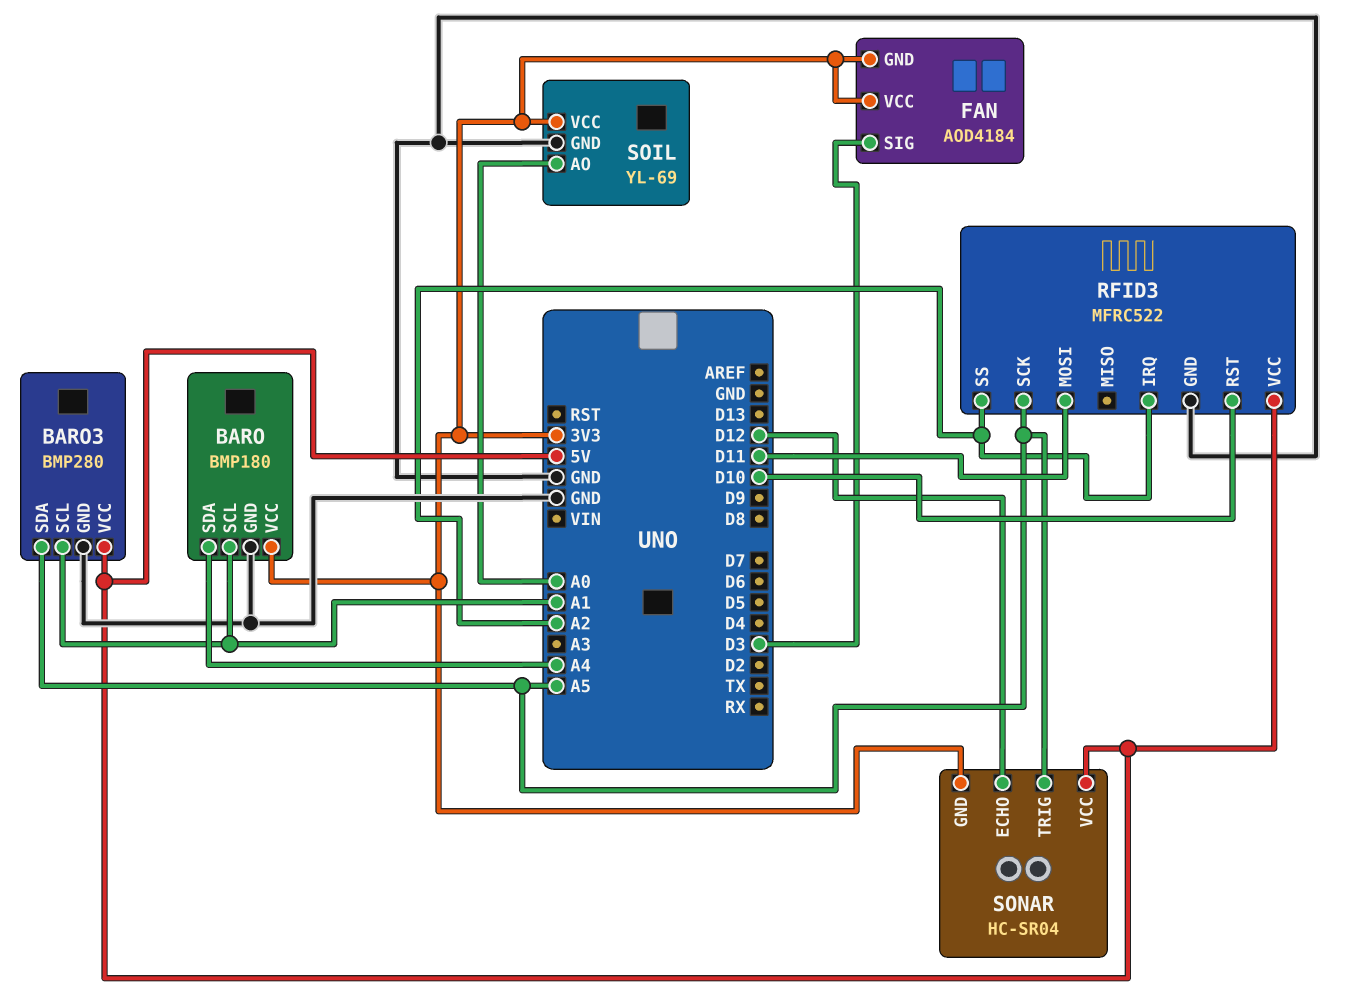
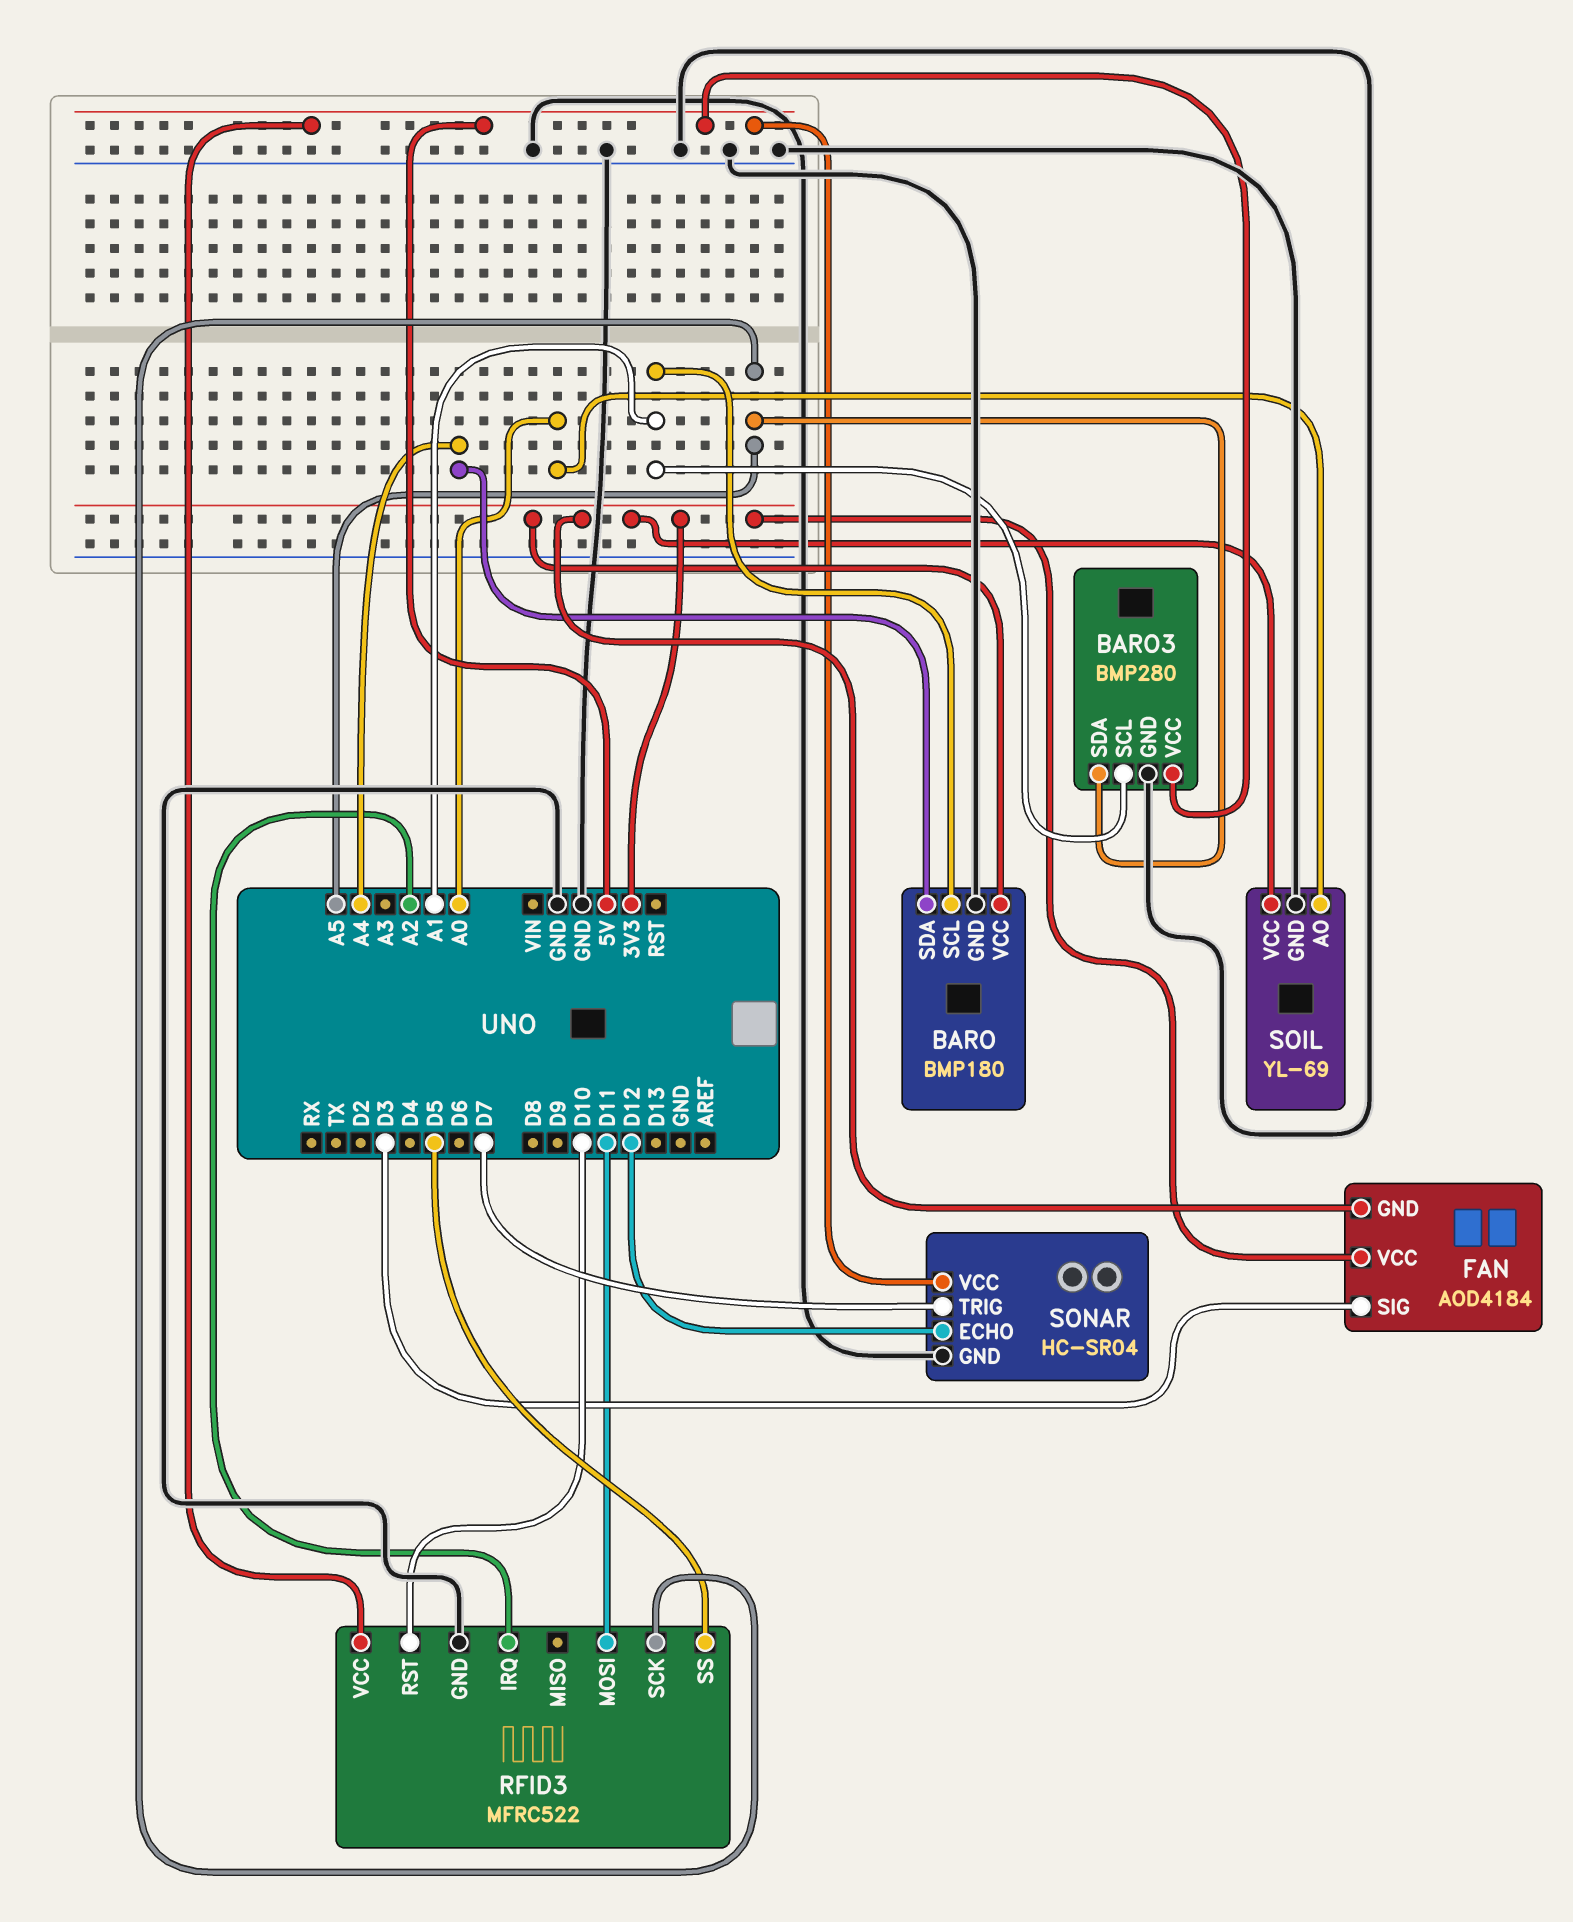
RFID3 pin SS: A2 -> D5
SONAR pin GND: 3V3 -> GND
SONAR pin TRIG: A5 -> D7

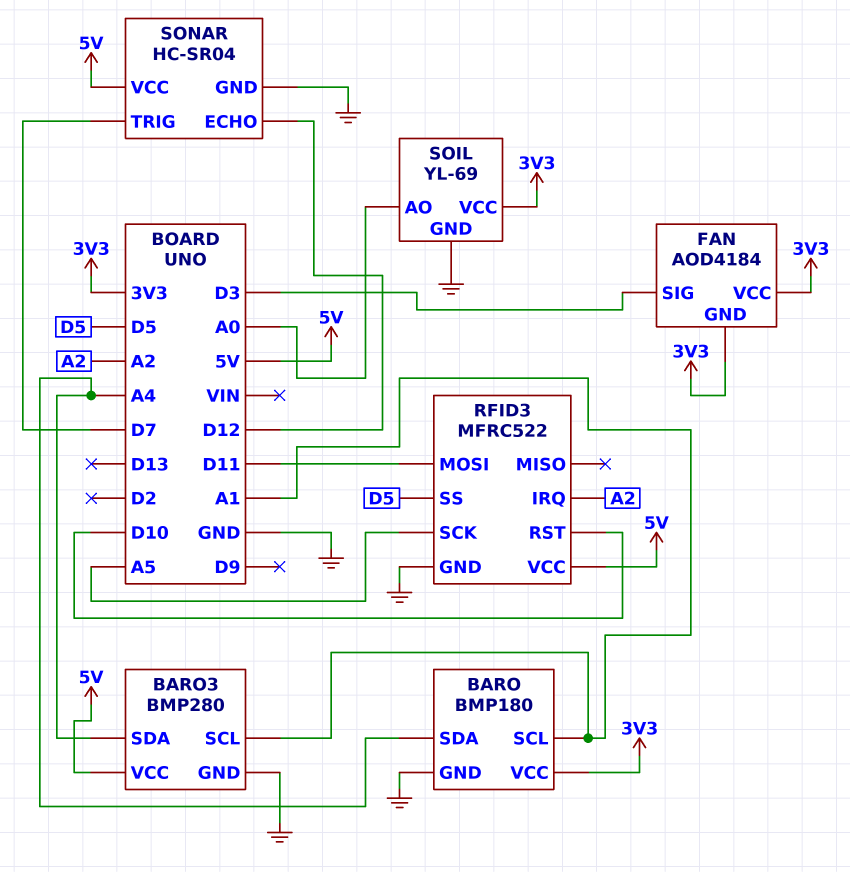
BARO3 pin SDA: A5 -> A4

